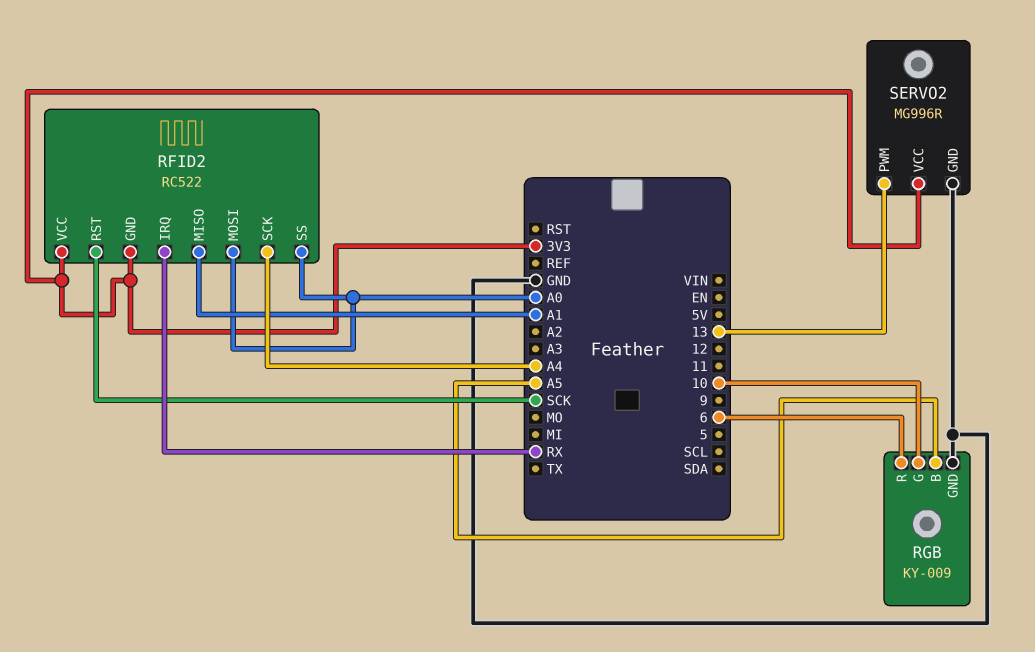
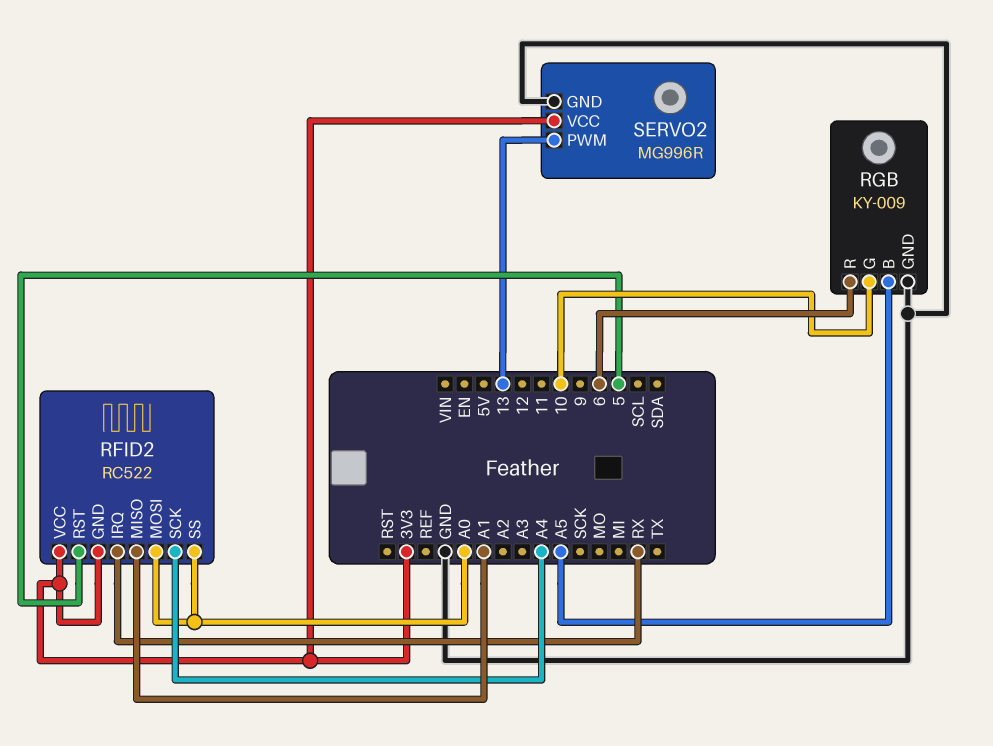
RFID2 pin RST: SCK -> 5

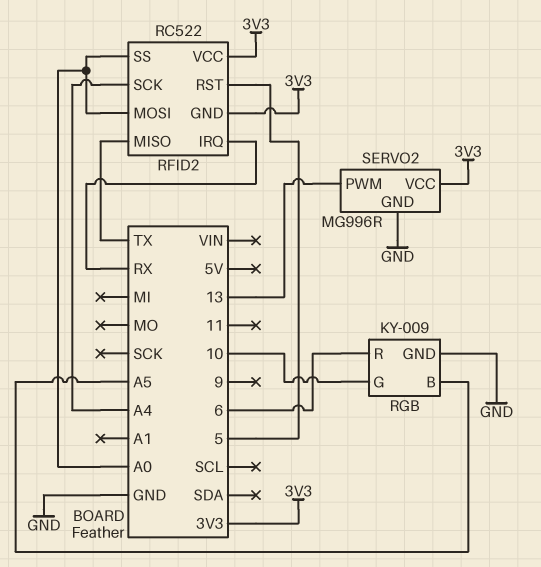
RFID2 pin MISO: A1 -> TX

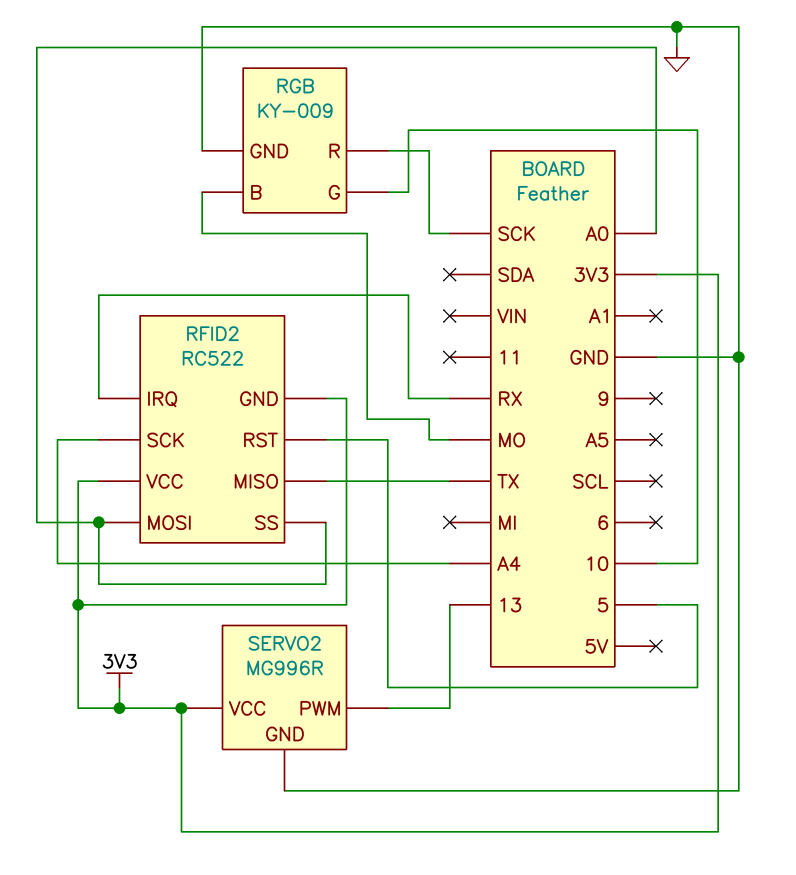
RGB pin B: A5 -> MO
RGB pin R: 6 -> SCK

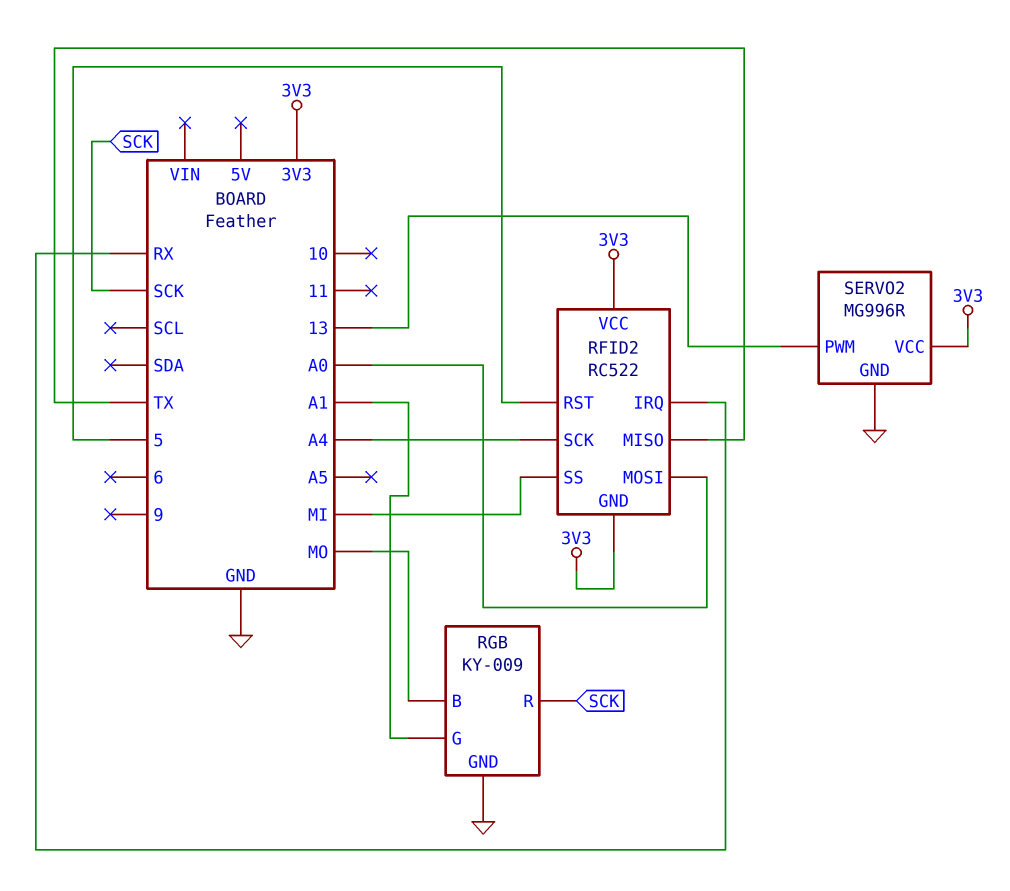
RFID2 pin SS: A0 -> MI
RGB pin G: 10 -> A1

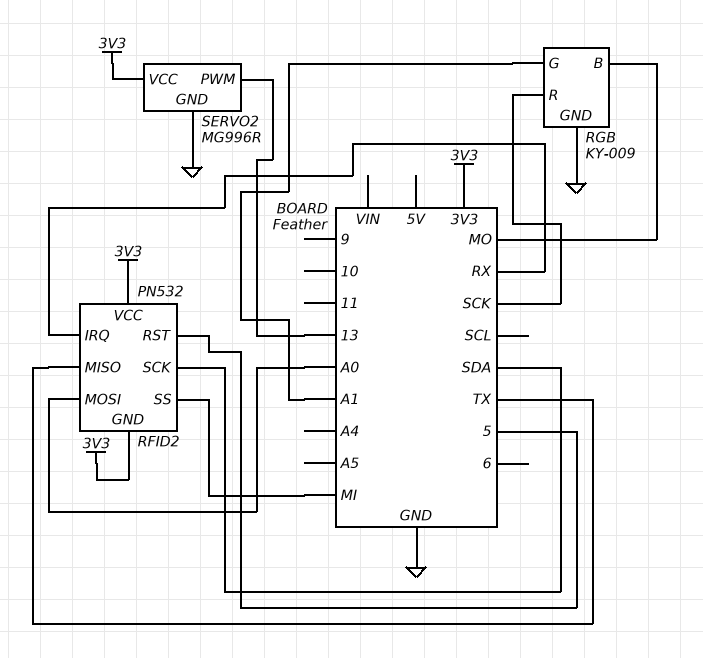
RFID2: RC522 -> PN532
RFID2 pin SCK: A4 -> SDA

